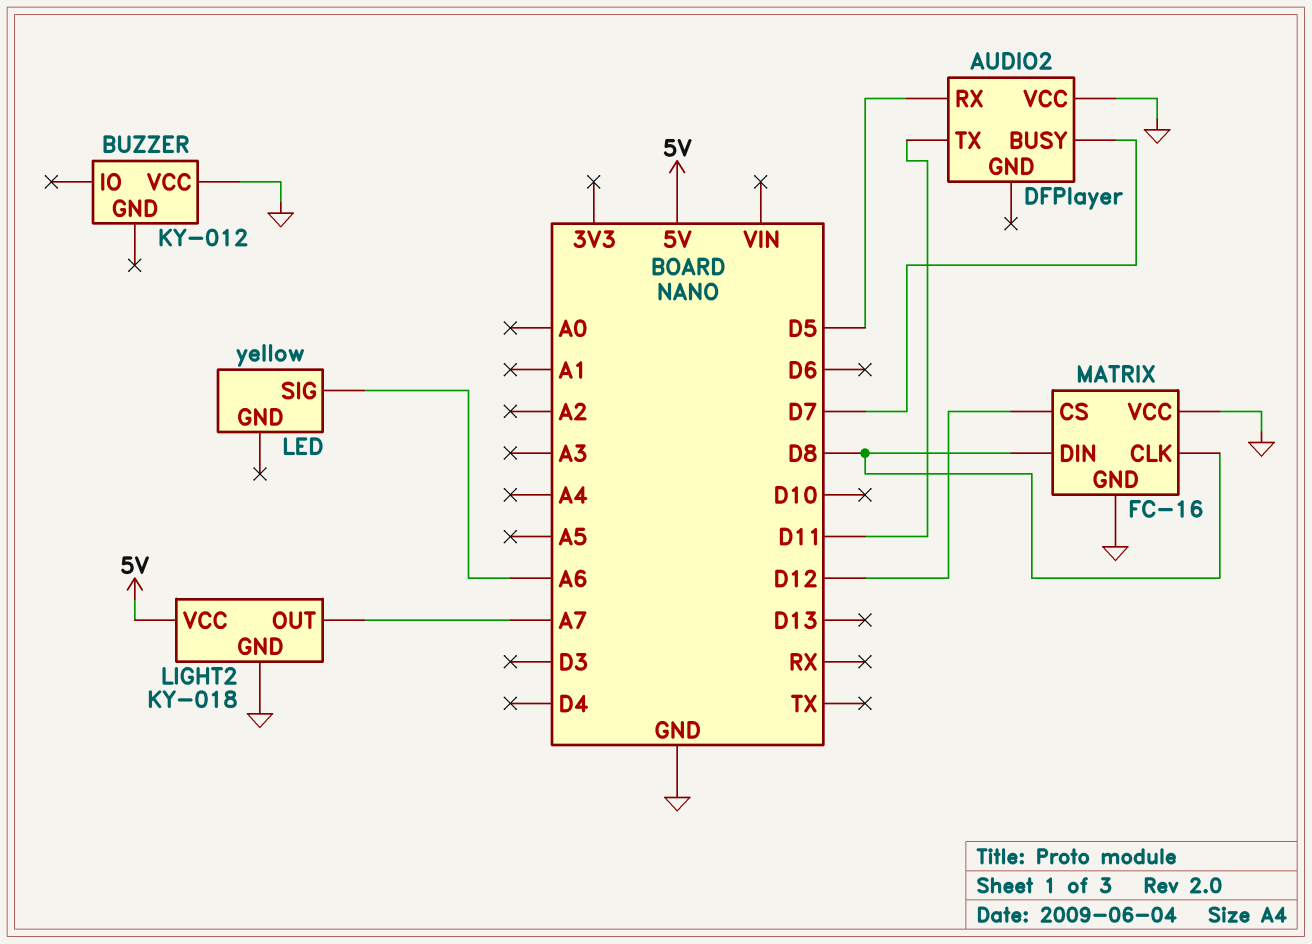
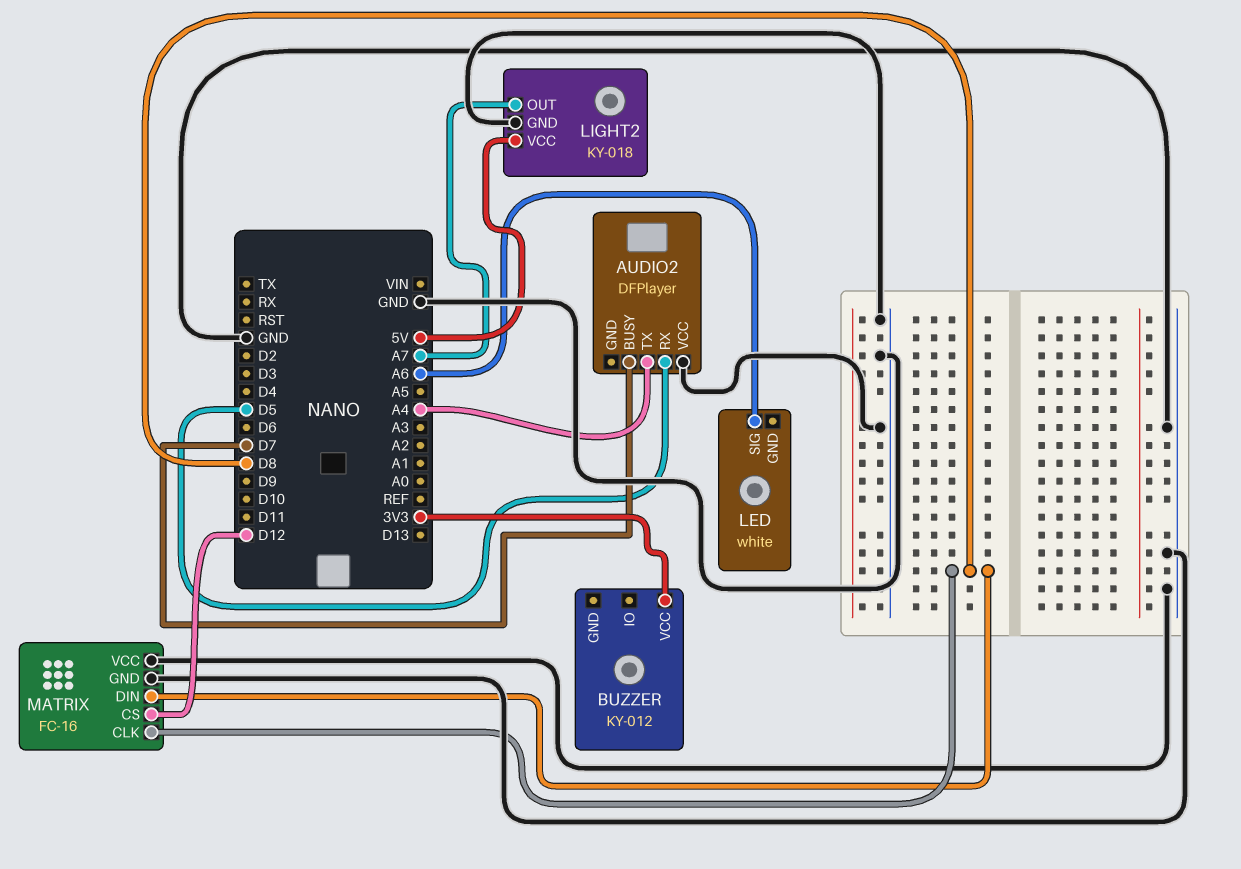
AUDIO2 pin TX: D11 -> A4
BUZZER pin VCC: GND -> 3V3
LED: yellow -> white

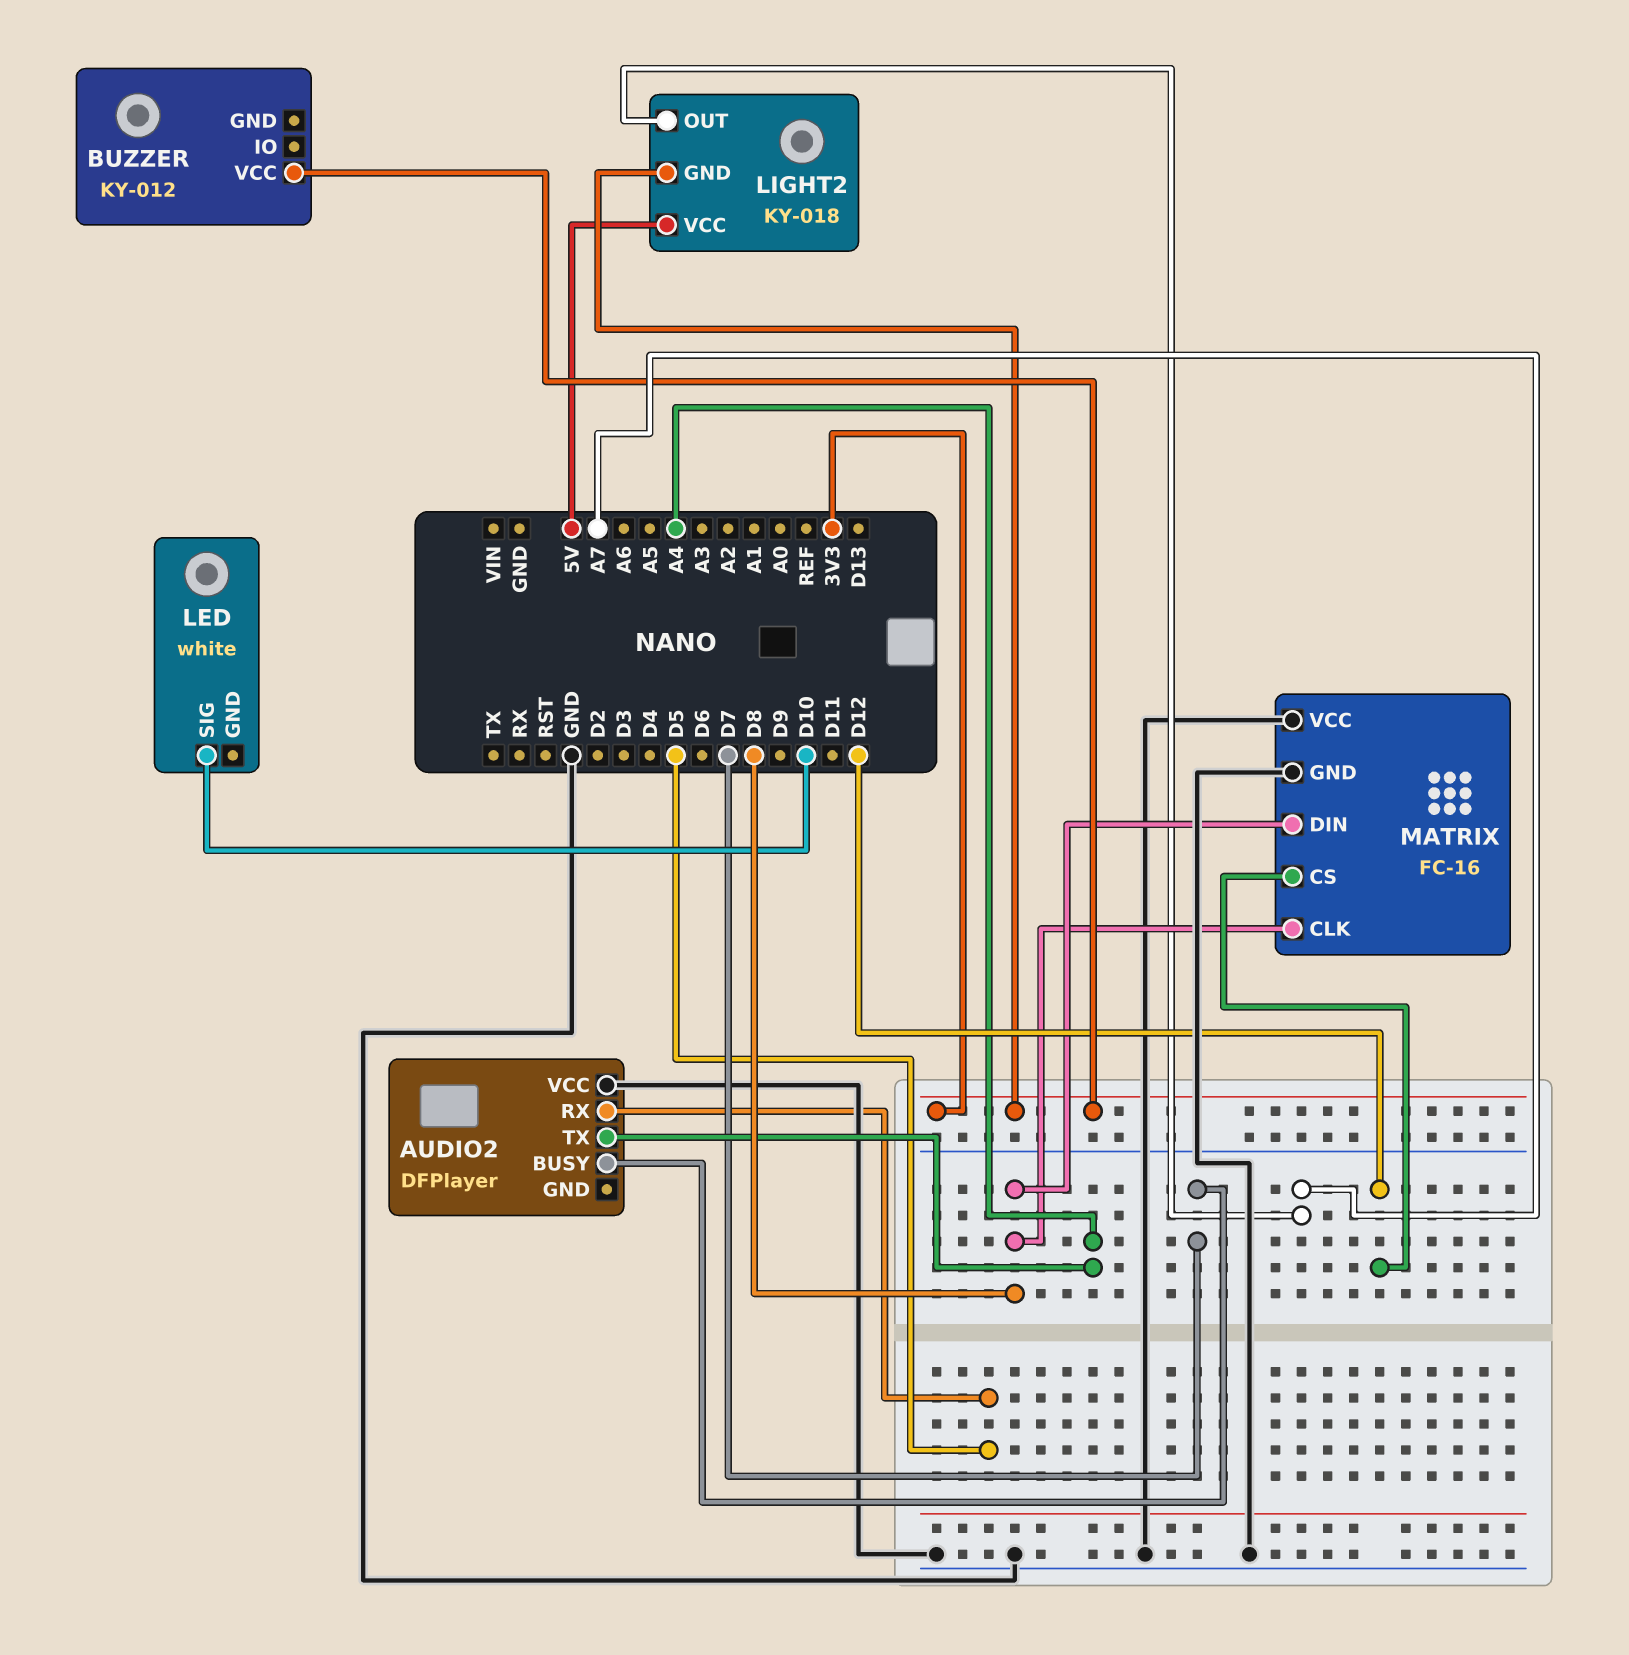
LED pin SIG: A6 -> D10
LIGHT2 pin GND: GND -> 3V3

